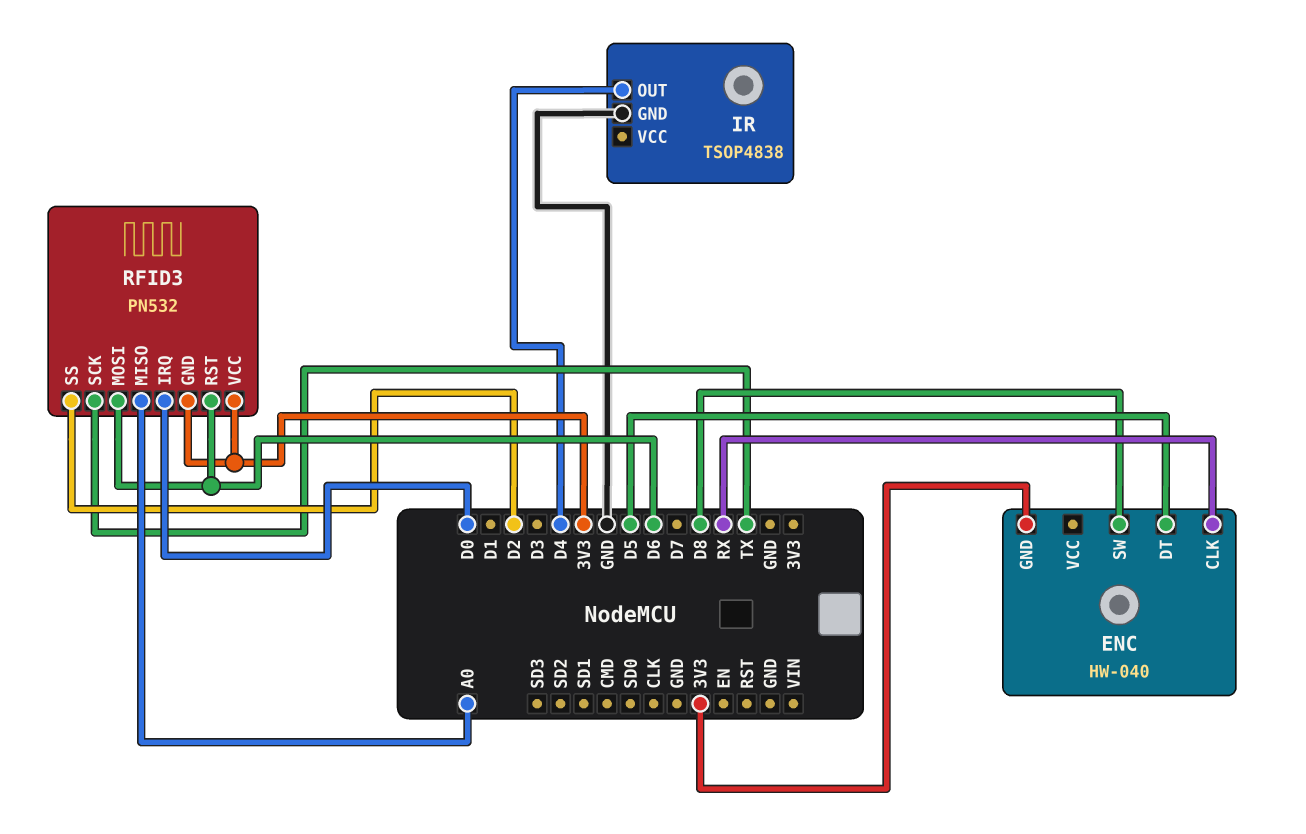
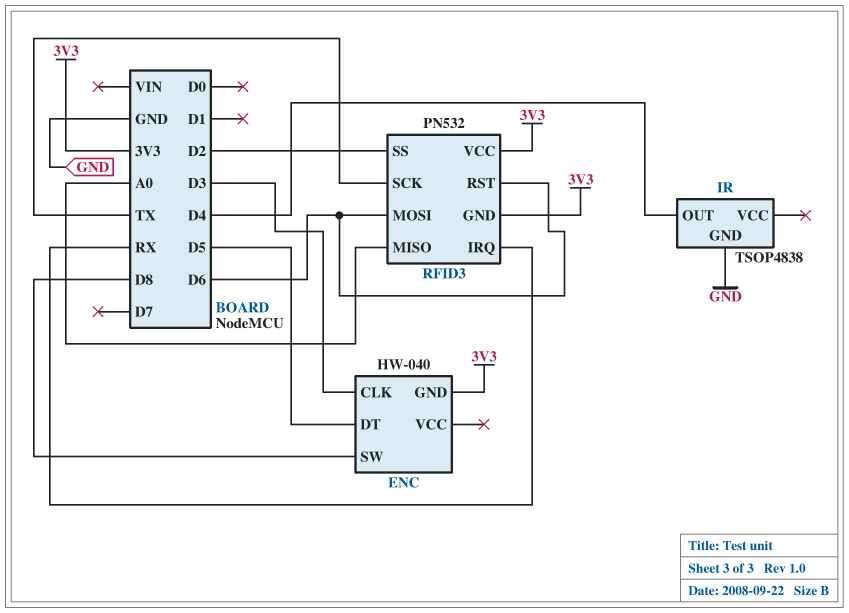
ENC pin CLK: RX -> D3
RFID3 pin IRQ: D0 -> RX

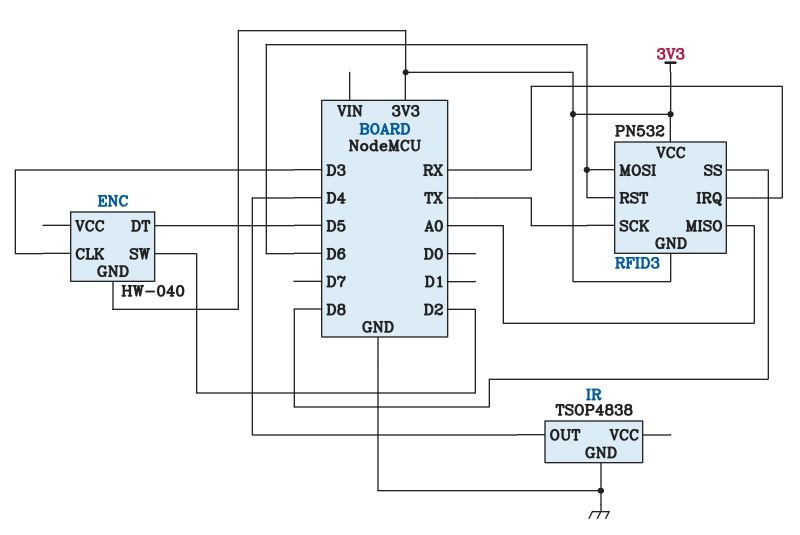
ENC pin SW: D8 -> D2
RFID3 pin SS: D2 -> D8

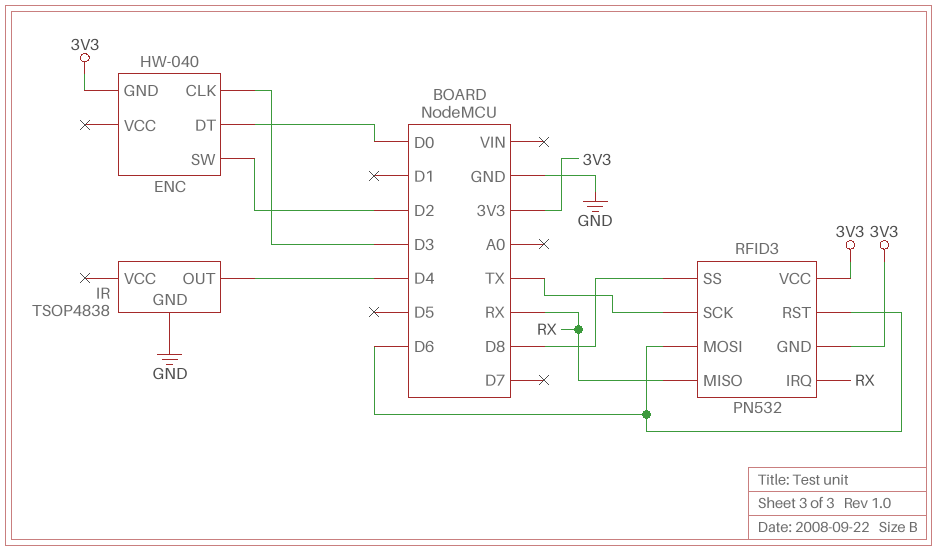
ENC pin DT: D5 -> D0
RFID3 pin MISO: A0 -> RX

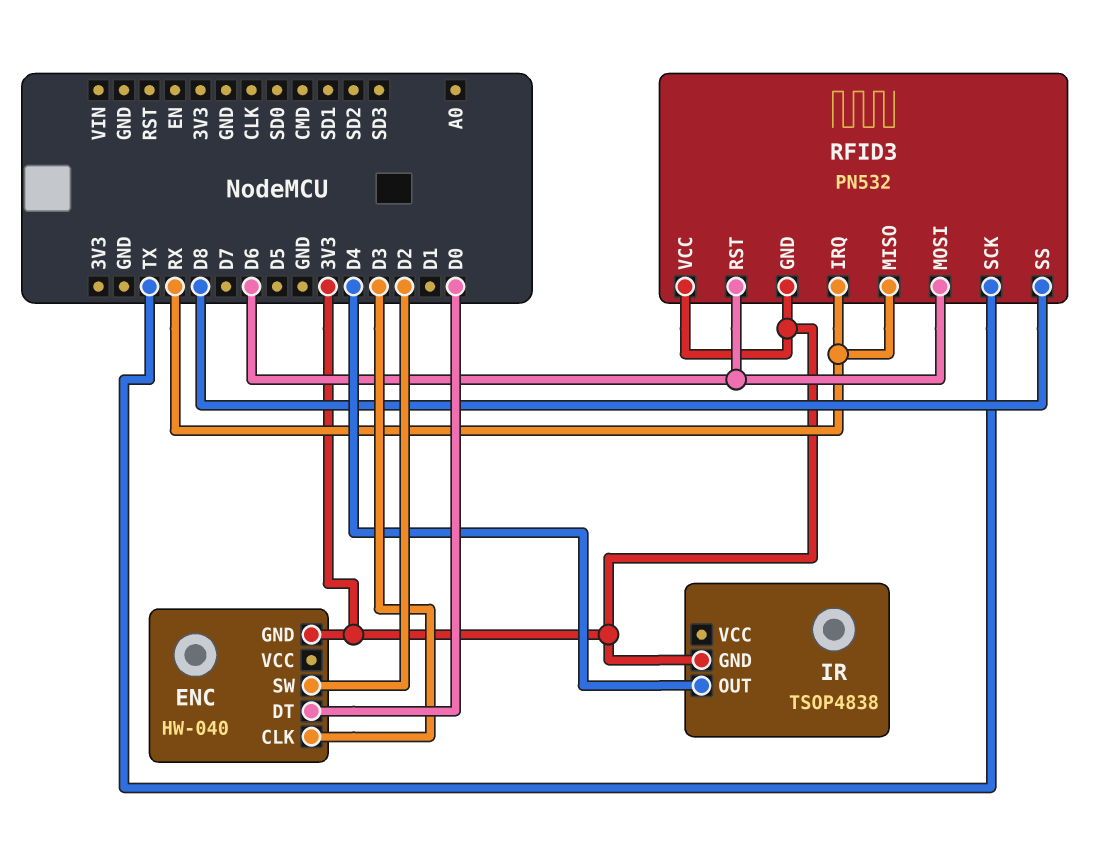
IR pin GND: GND -> 3V3

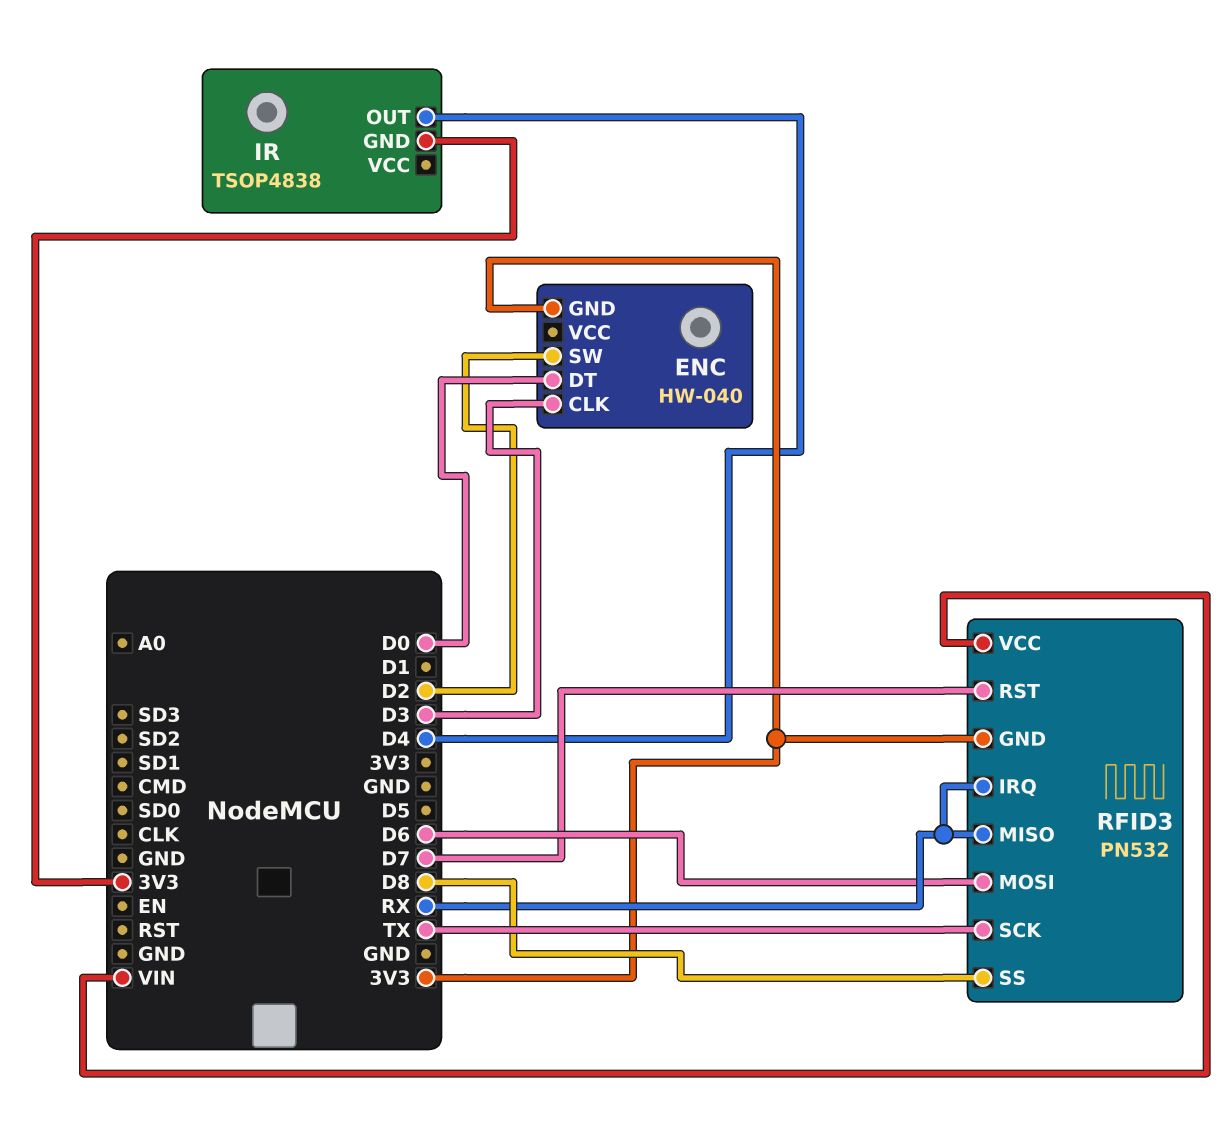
RFID3 pin RST: D6 -> D7
RFID3 pin VCC: 3V3 -> VIN

